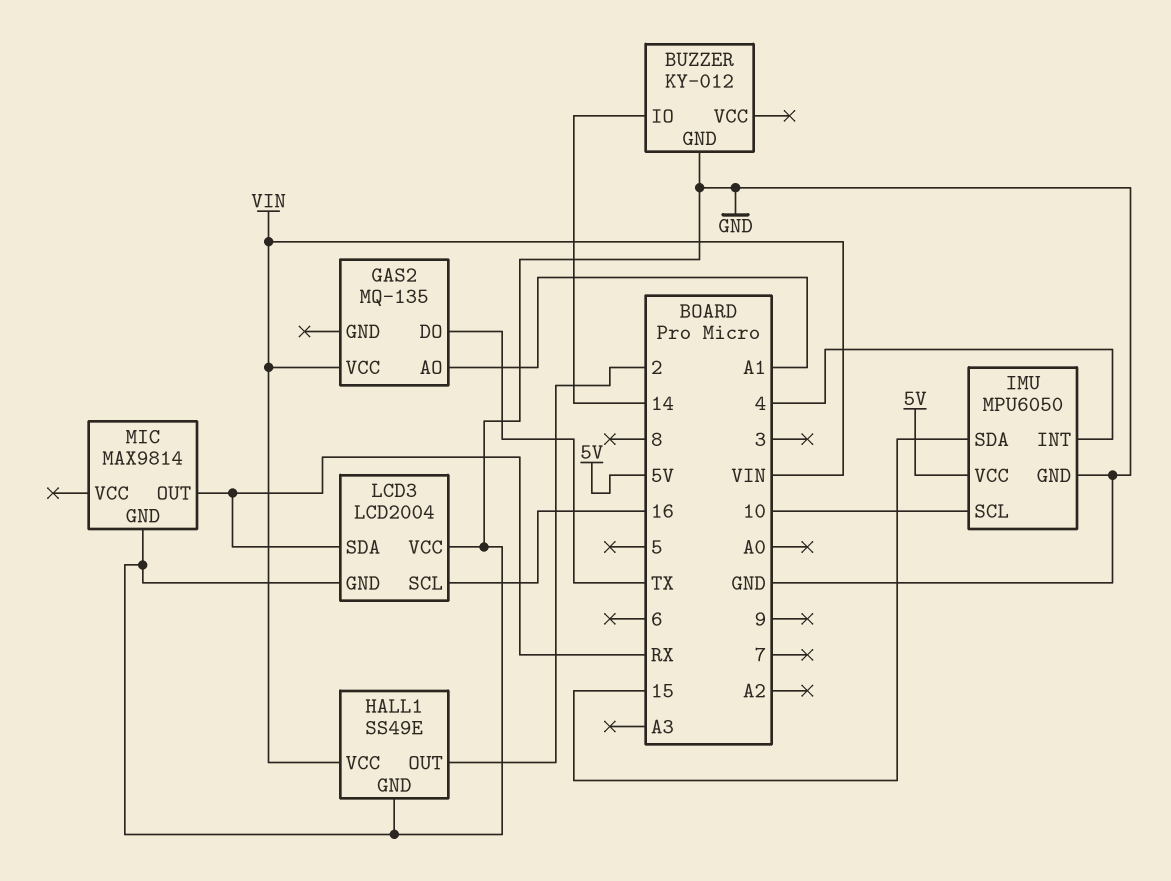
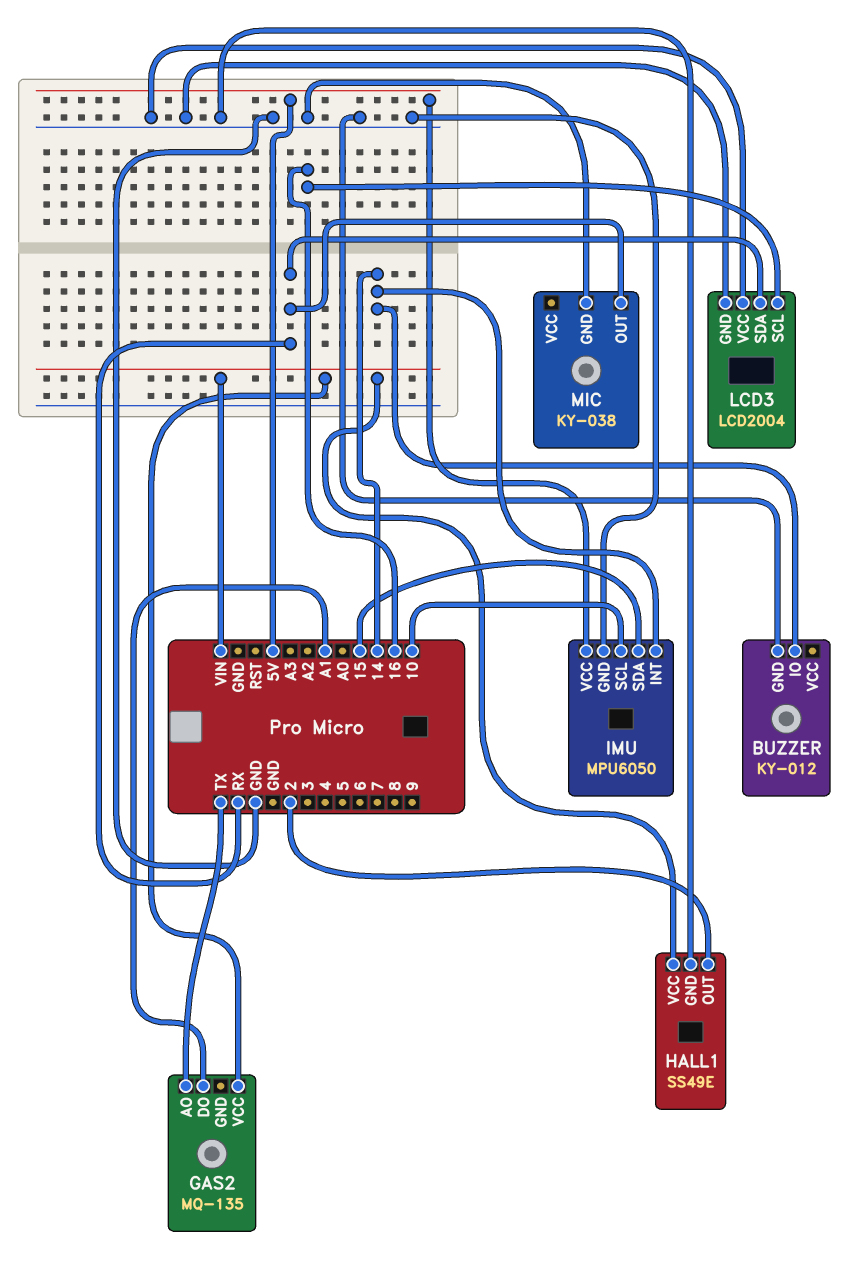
GAS2 pin AO: A1 -> TX
GAS2 pin DO: TX -> A1
IMU pin INT: 4 -> 14
MIC: MAX9814 -> KY-038

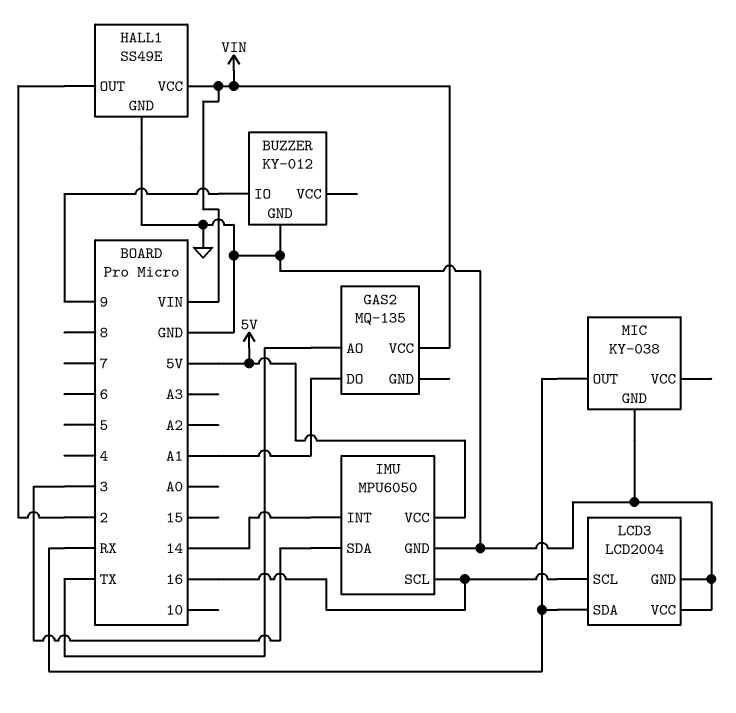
BUZZER pin IO: 14 -> 9
IMU pin SCL: 10 -> 16
IMU pin SDA: 15 -> 3

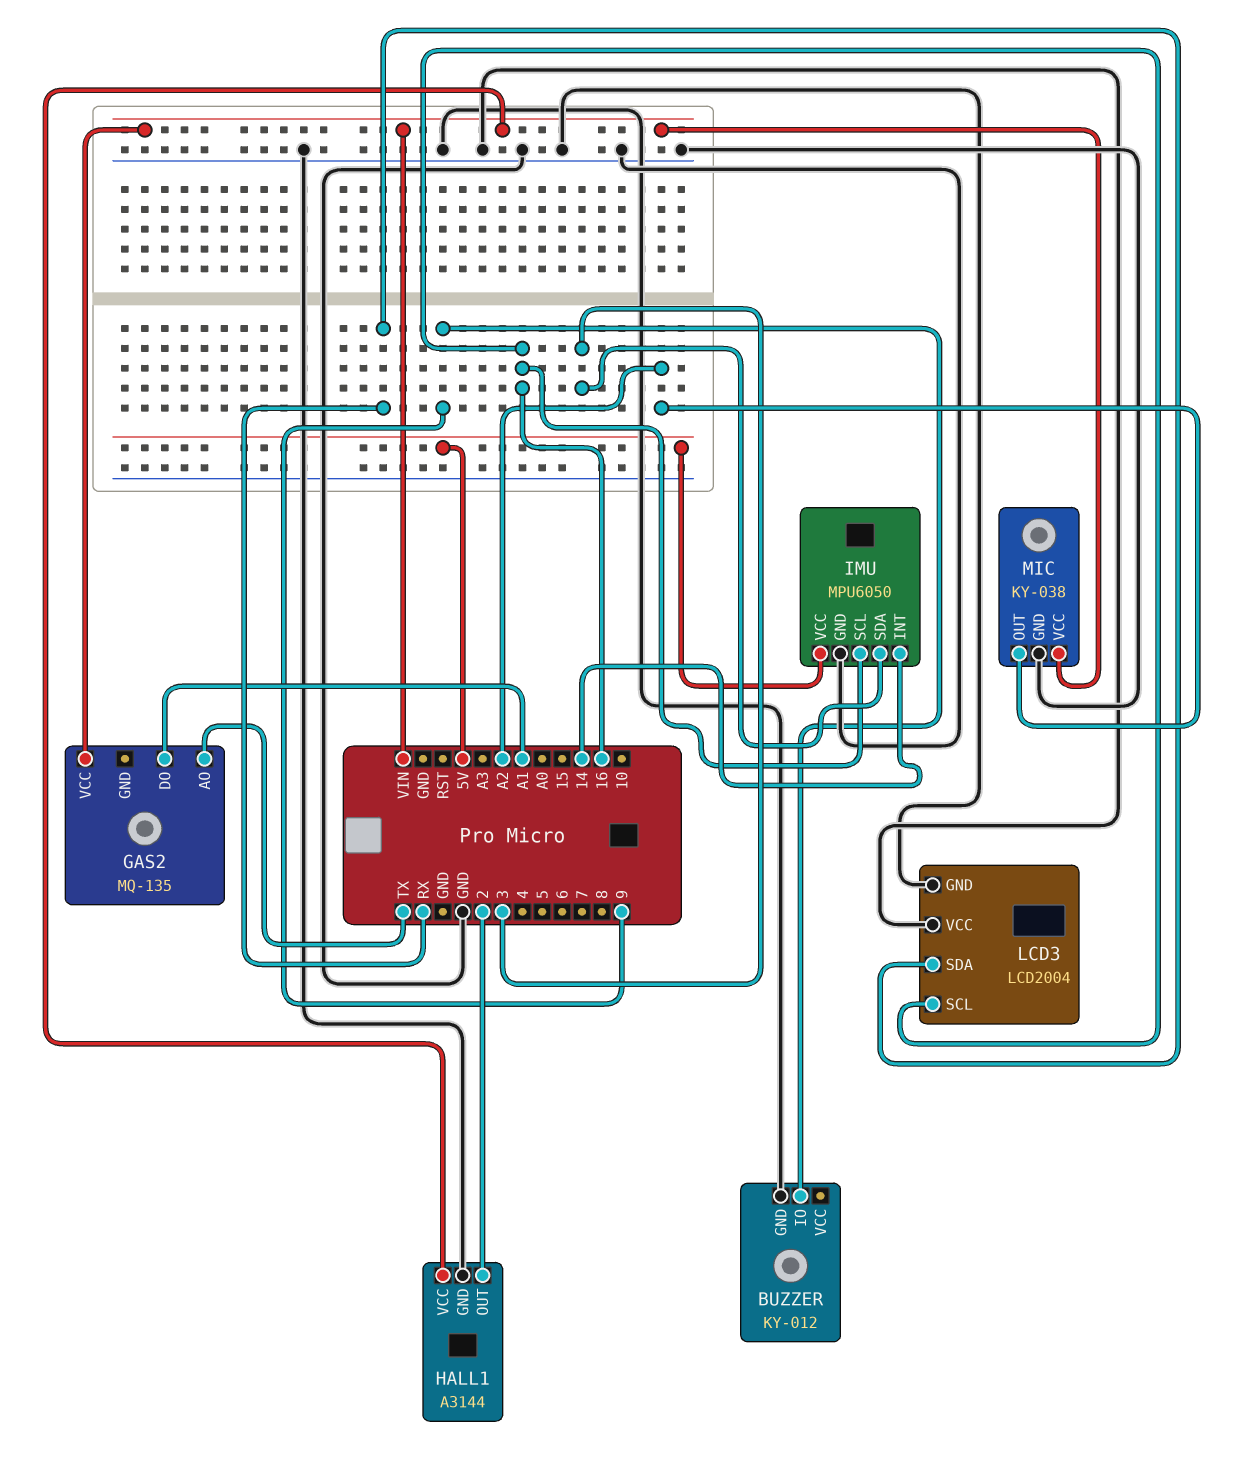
HALL1: SS49E -> A3144
MIC pin OUT: RX -> A2
MIC pin VCC: none -> VIN

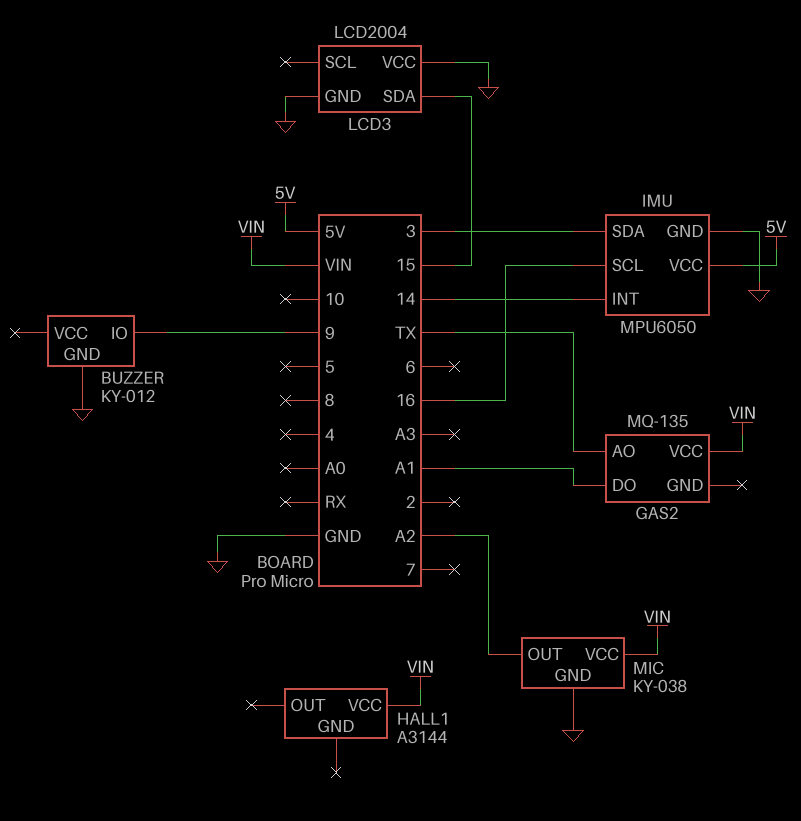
HALL1 pin GND: GND -> none
HALL1 pin OUT: 2 -> none
LCD3 pin SCL: 16 -> none
LCD3 pin SDA: RX -> 15

